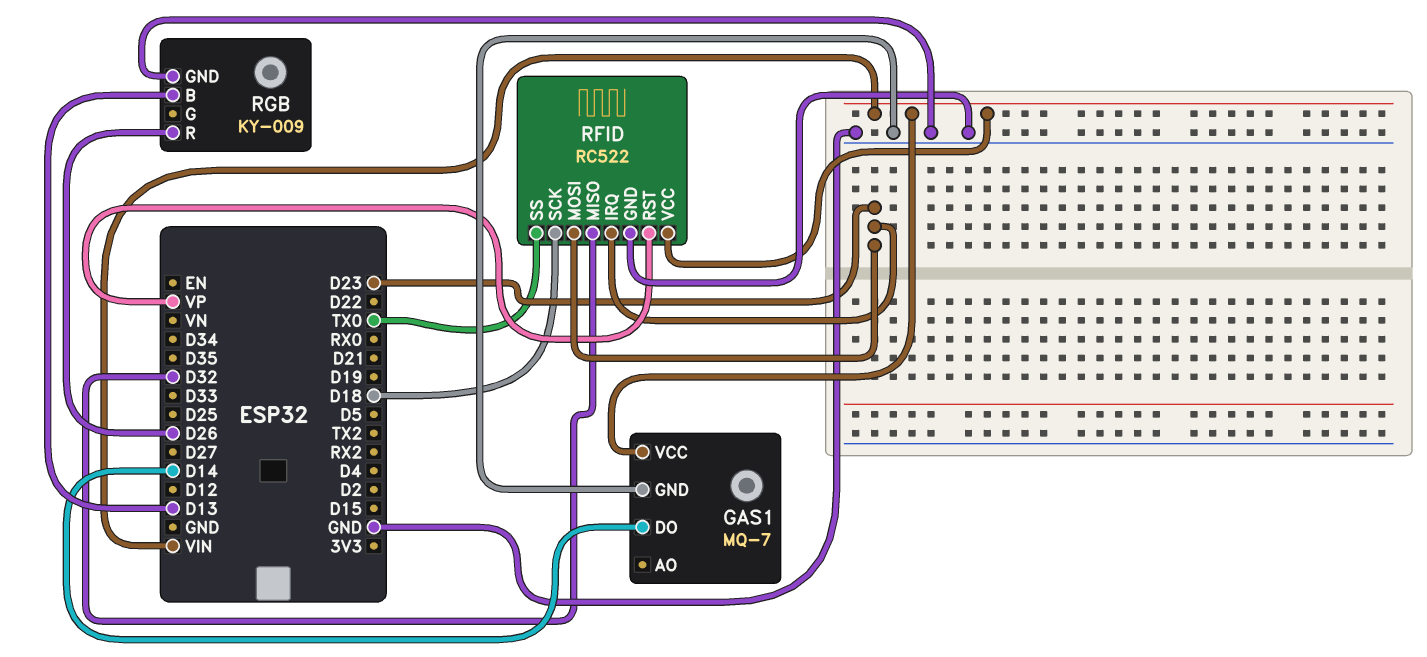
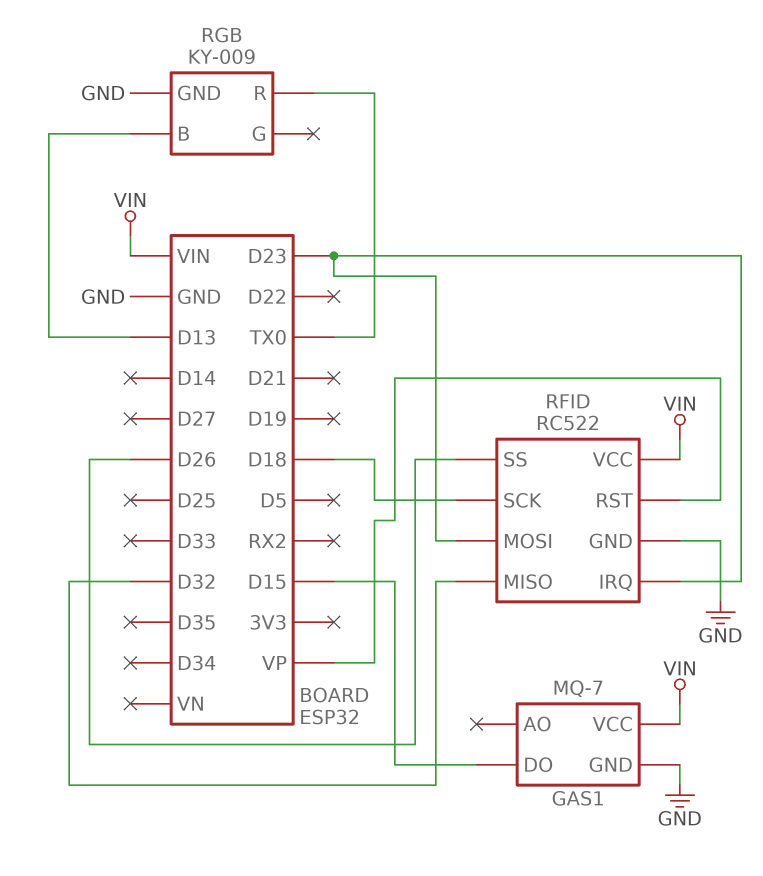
GAS1 pin DO: D14 -> D15
RFID pin SS: TX0 -> D26
RGB pin R: D26 -> TX0

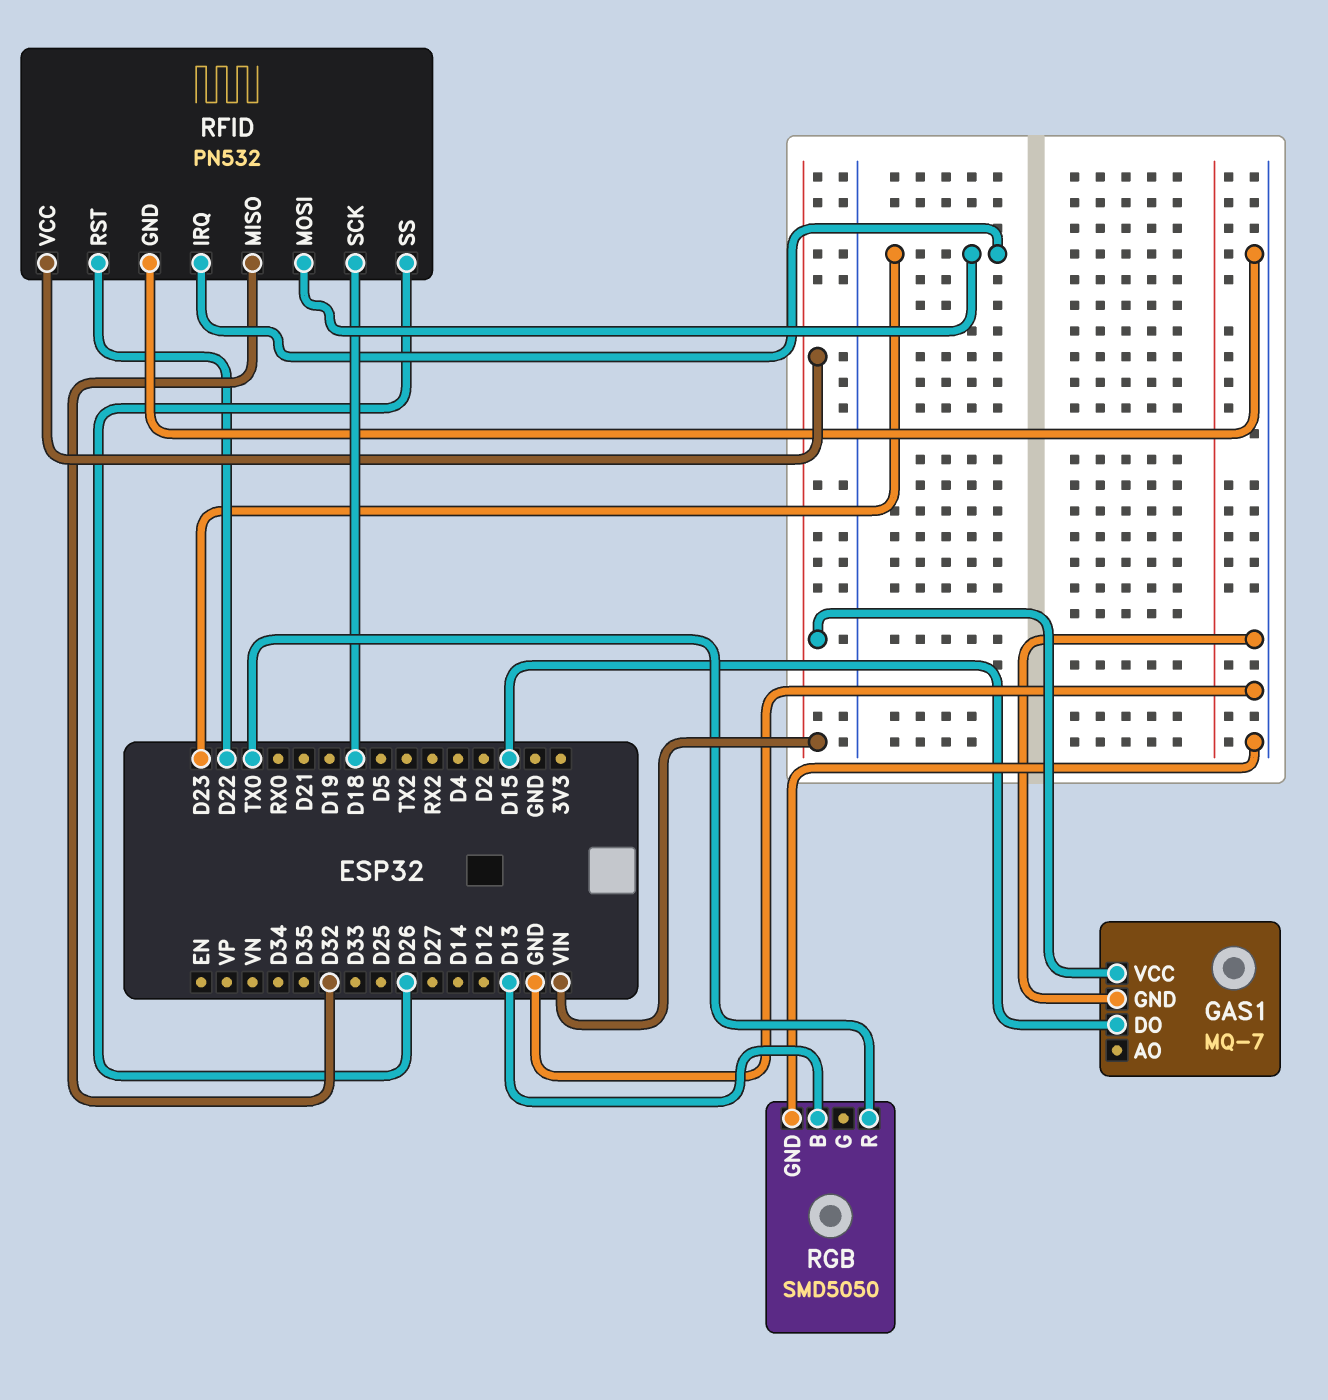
RFID: RC522 -> PN532
RFID pin RST: VP -> D22
RGB: KY-009 -> SMD5050

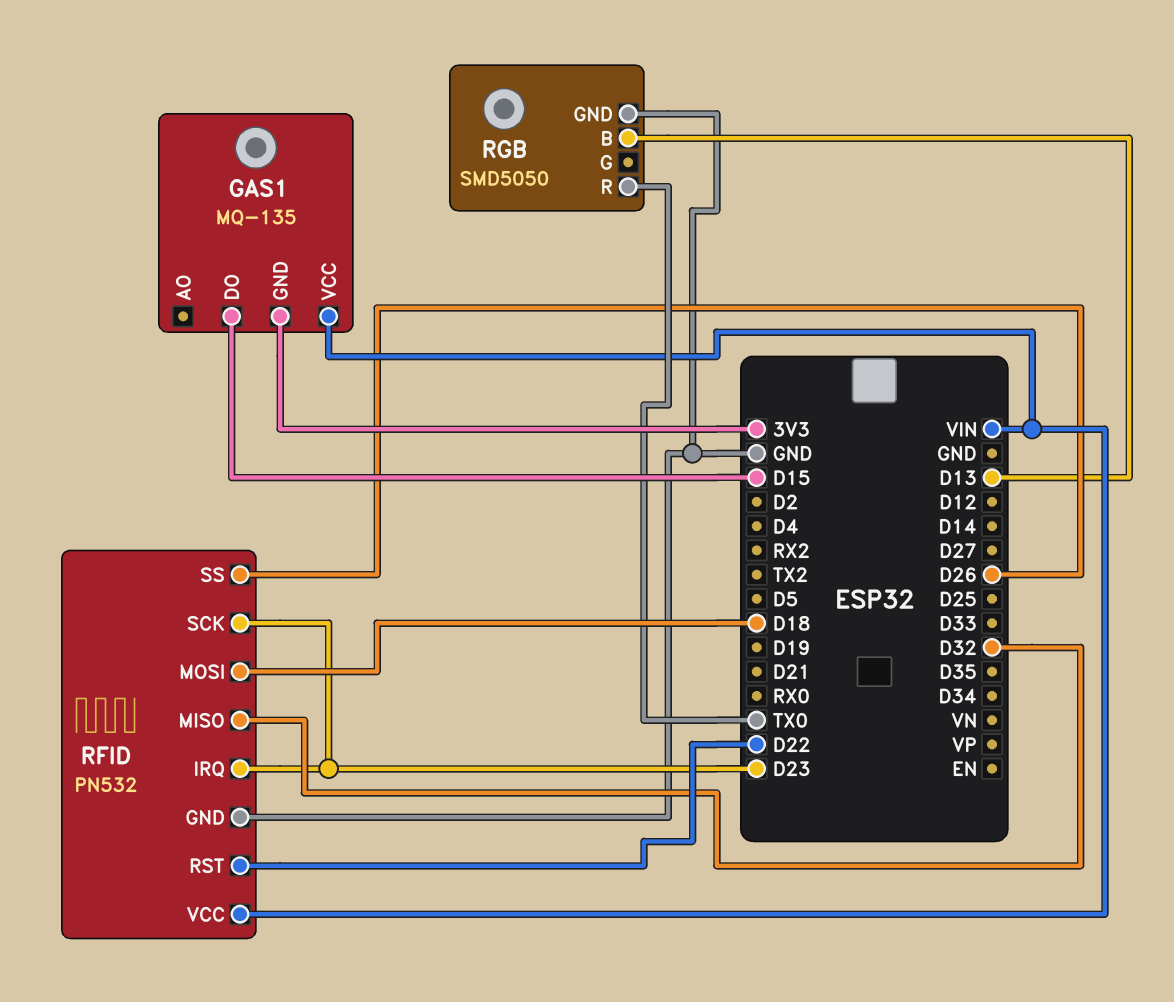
GAS1: MQ-7 -> MQ-135
GAS1 pin GND: GND -> 3V3
RFID pin MOSI: D23 -> D18
RFID pin SCK: D18 -> D23

